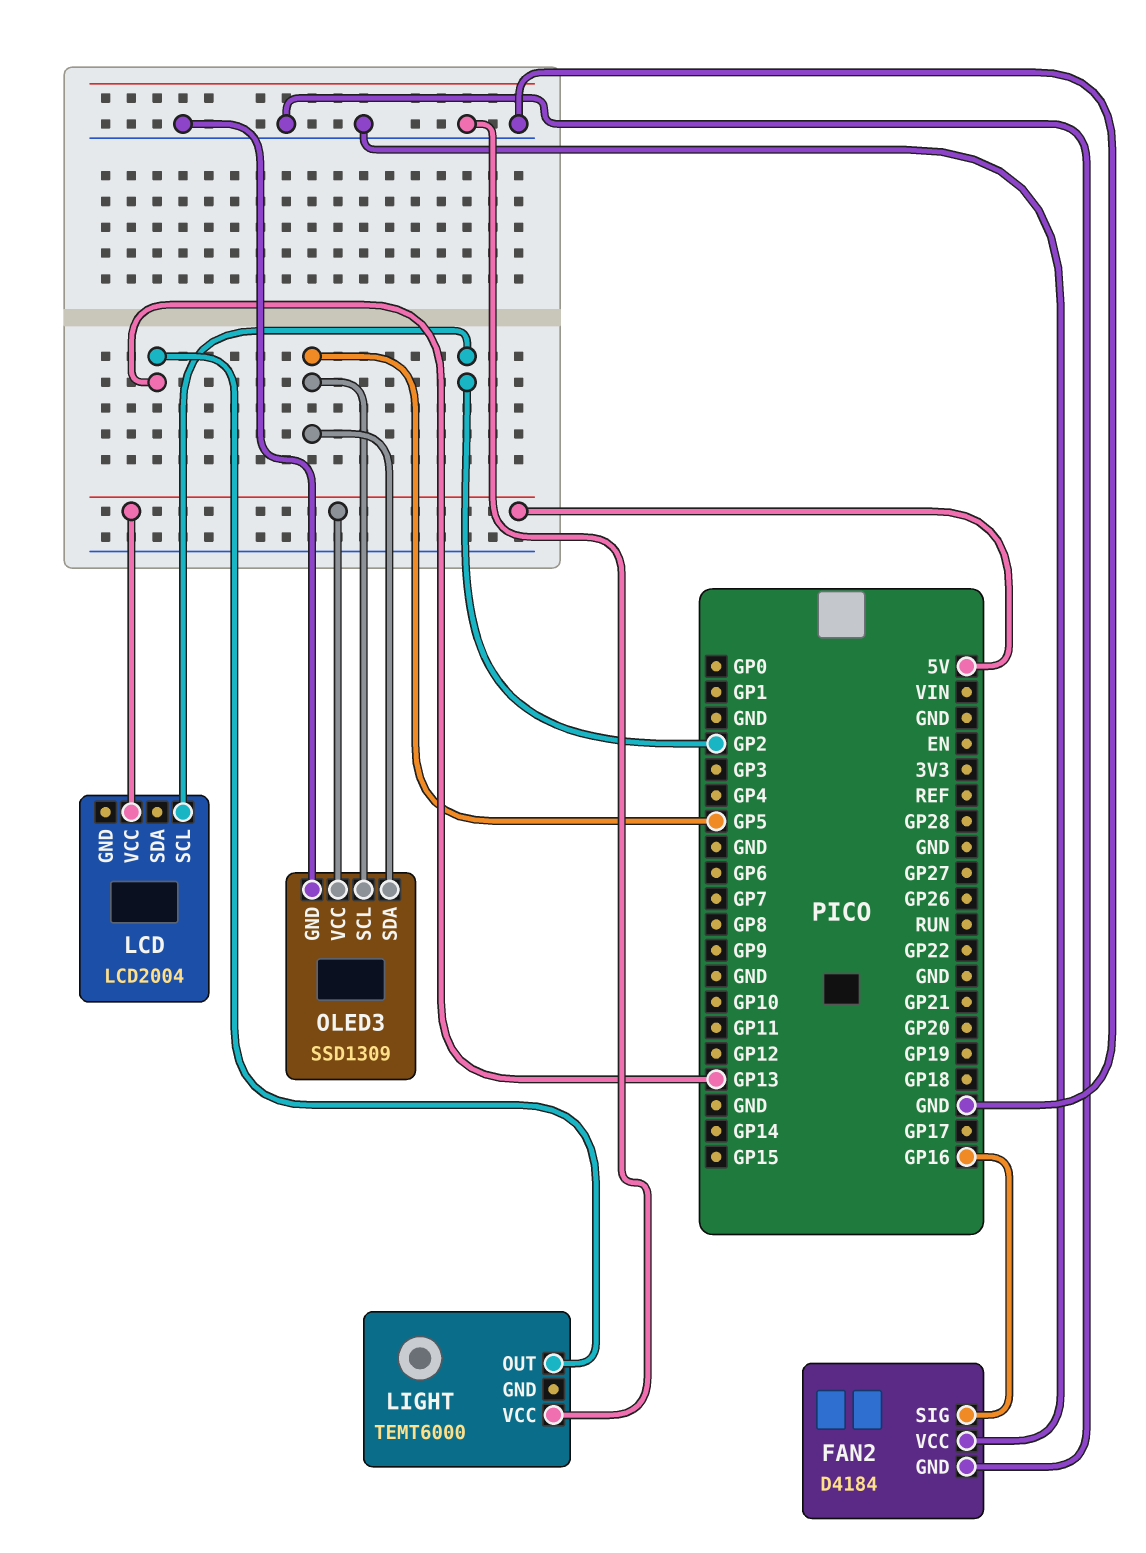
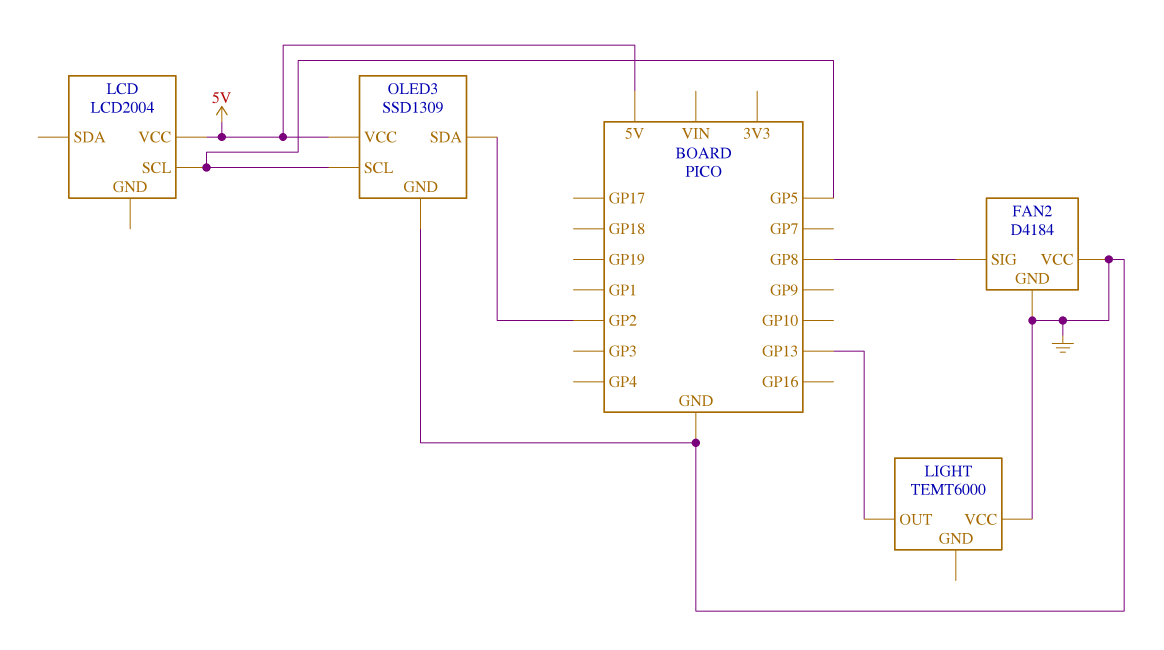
FAN2 pin SIG: GP16 -> GP8
LCD pin SCL: GP2 -> GP5
OLED3 pin SDA: GP5 -> GP2

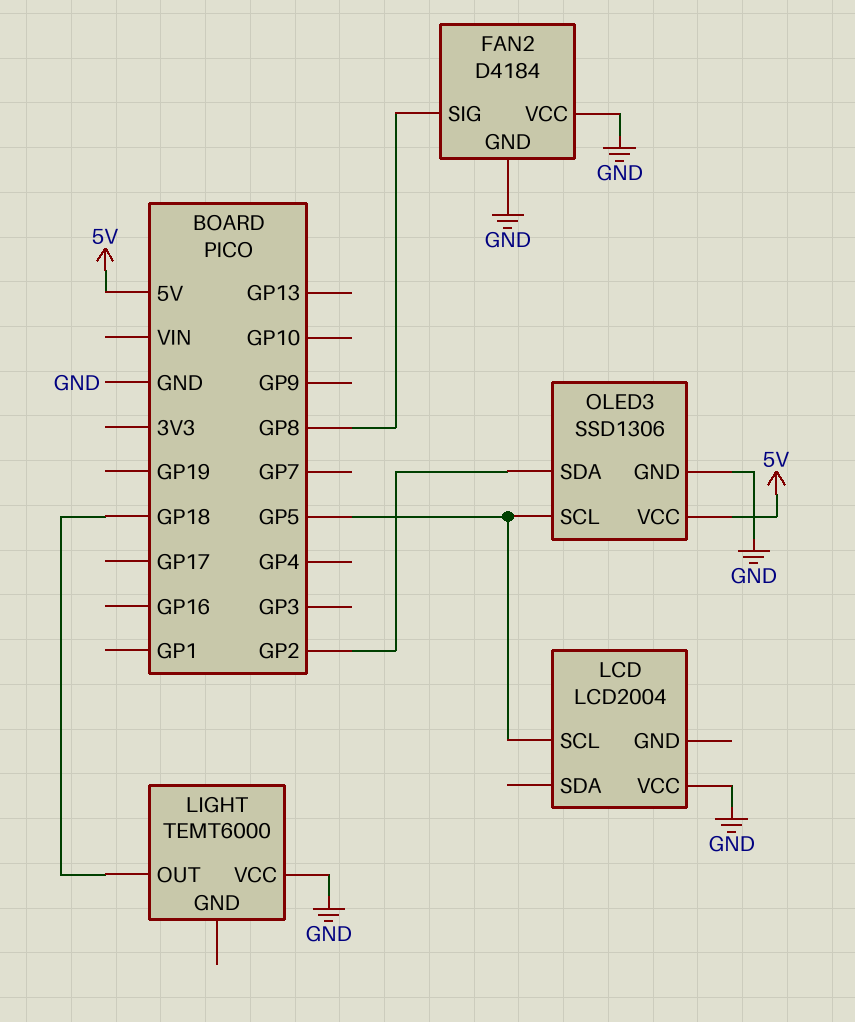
LCD pin VCC: 5V -> GND
LIGHT pin OUT: GP13 -> GP18
OLED3: SSD1309 -> SSD1306

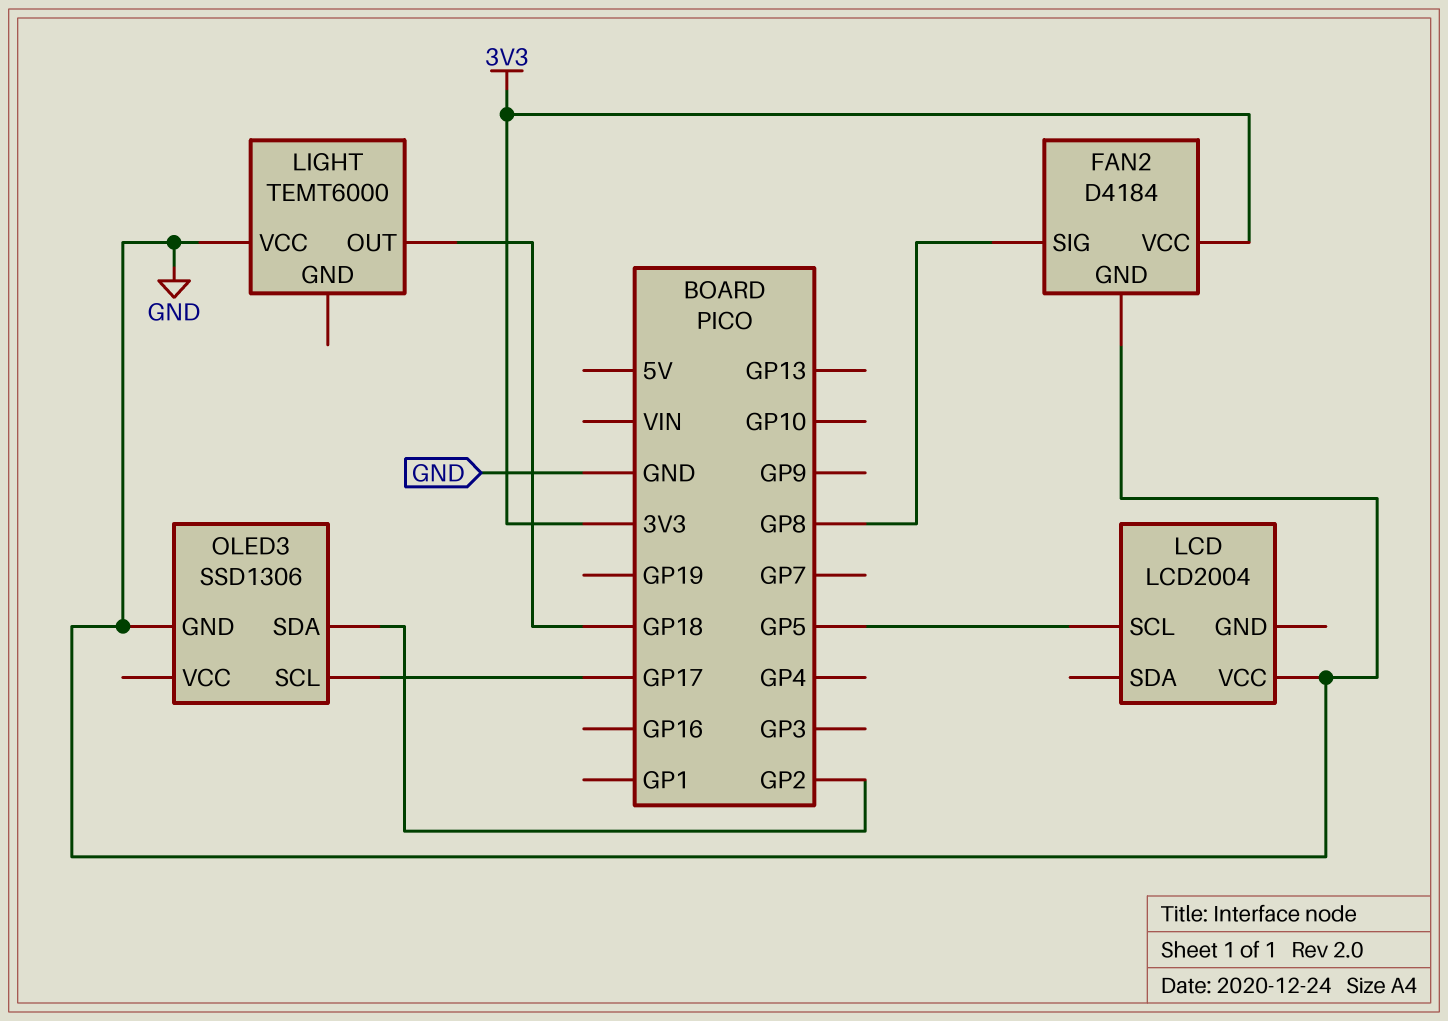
FAN2 pin VCC: GND -> 3V3
OLED3 pin SCL: GP5 -> GP17
OLED3 pin VCC: 5V -> none

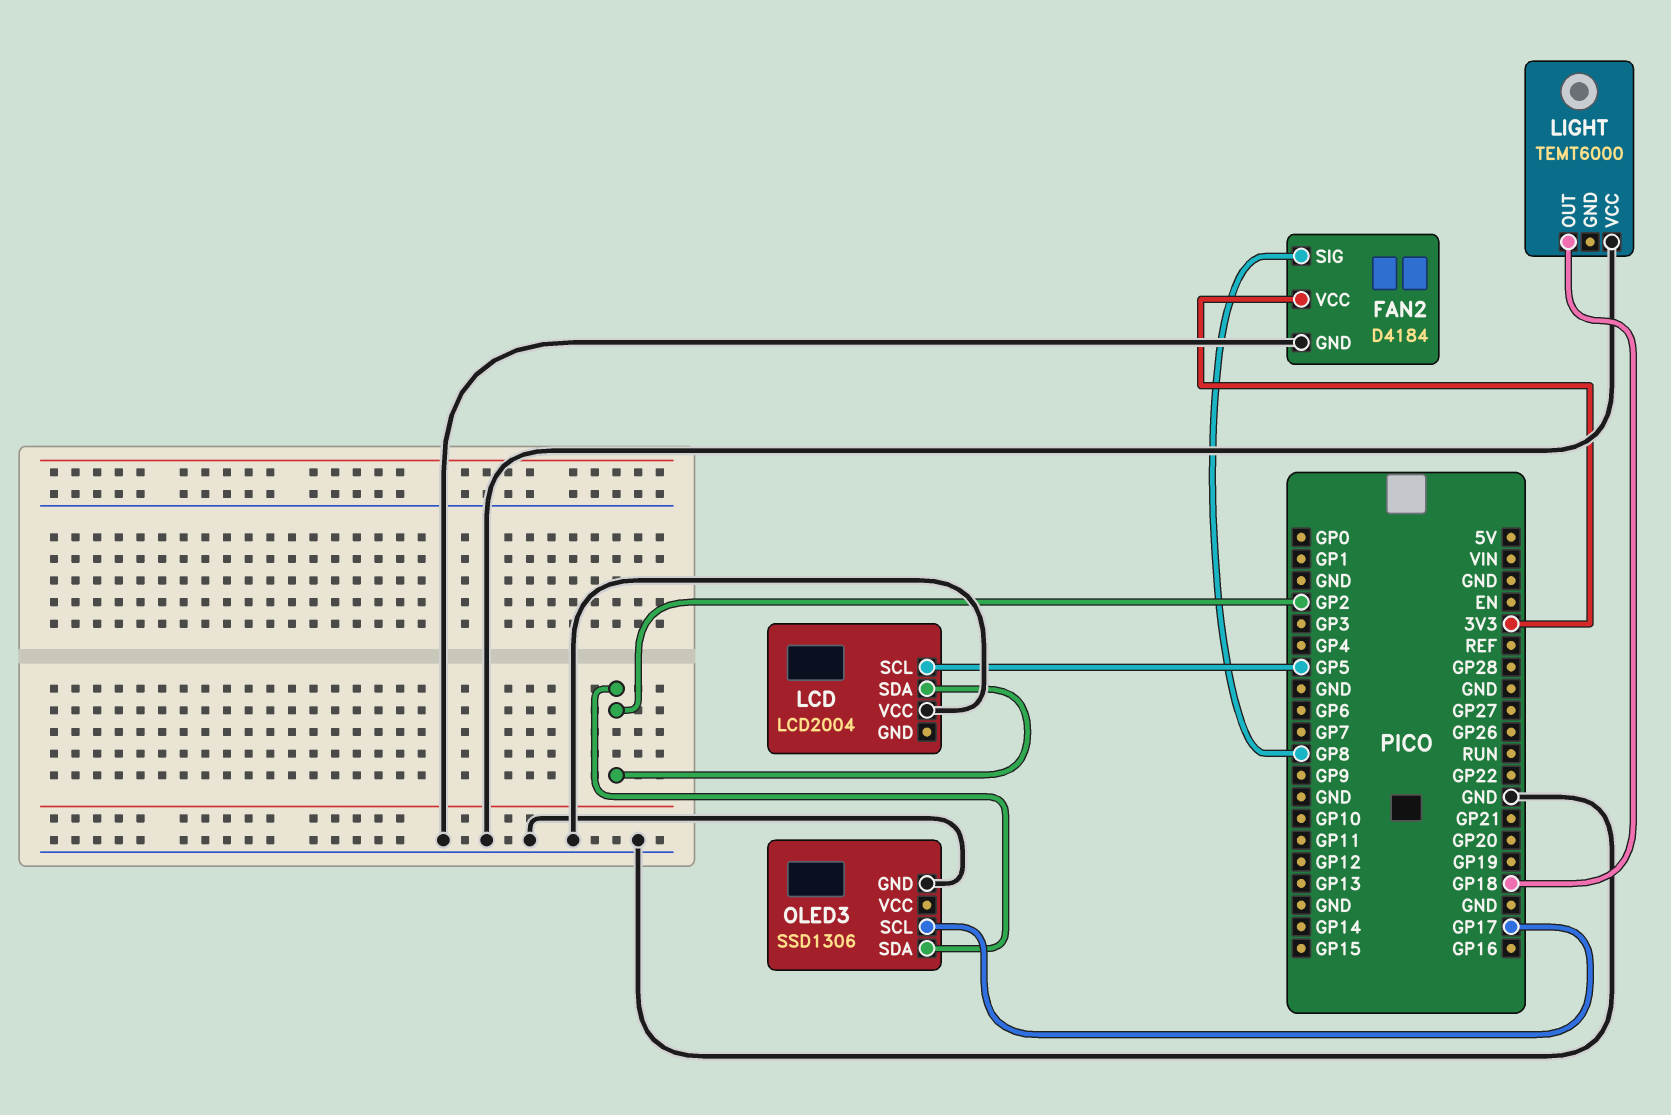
LCD pin SDA: none -> GP2

